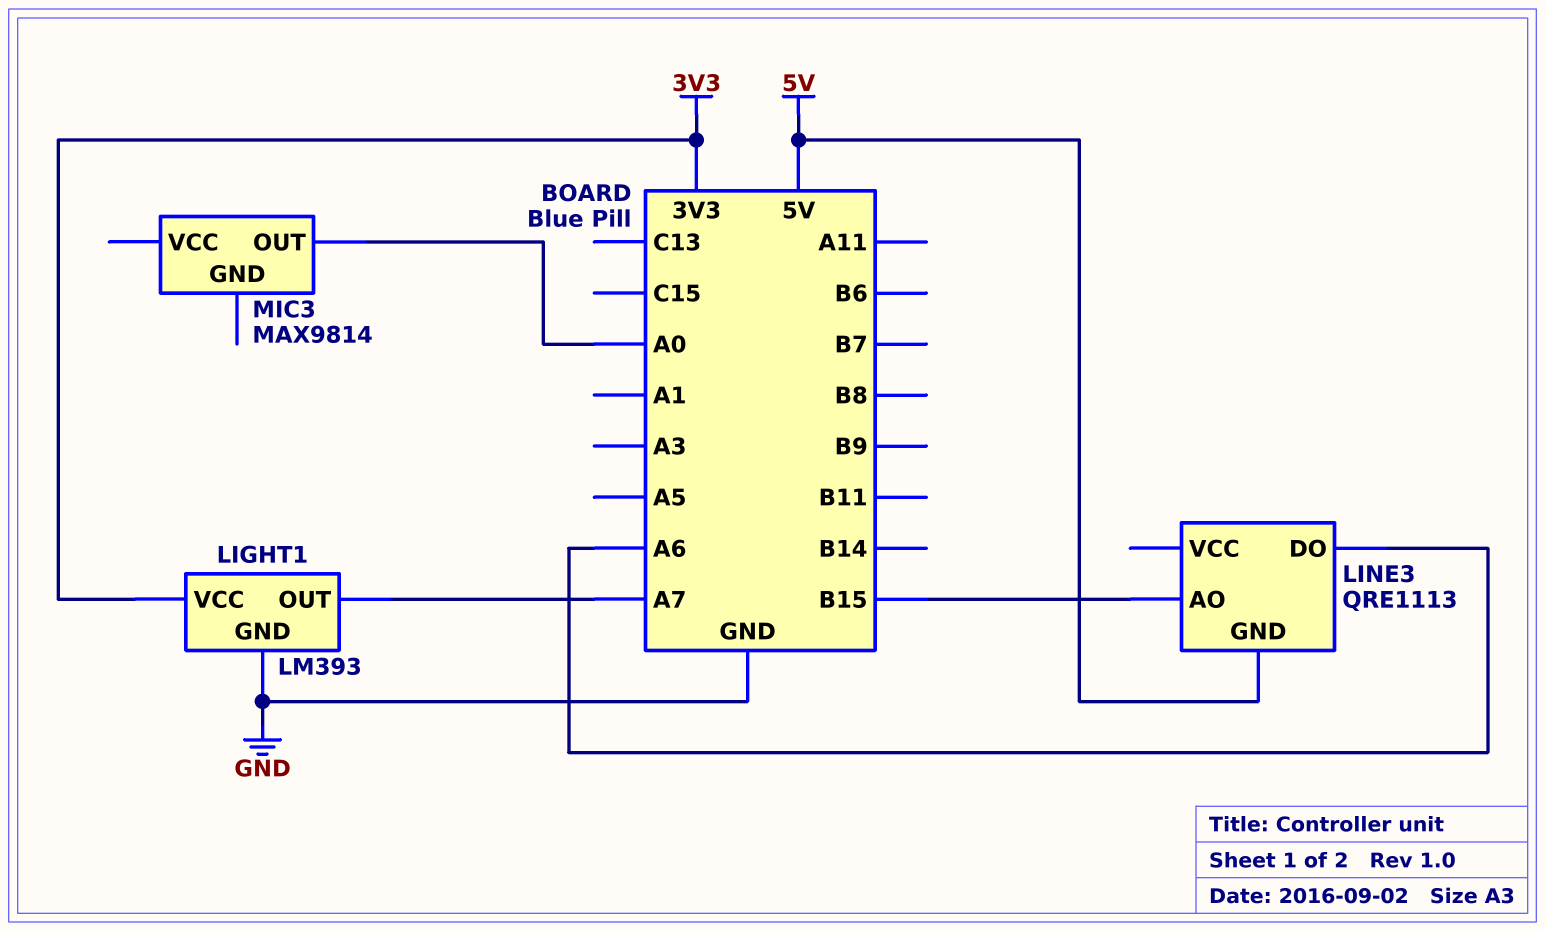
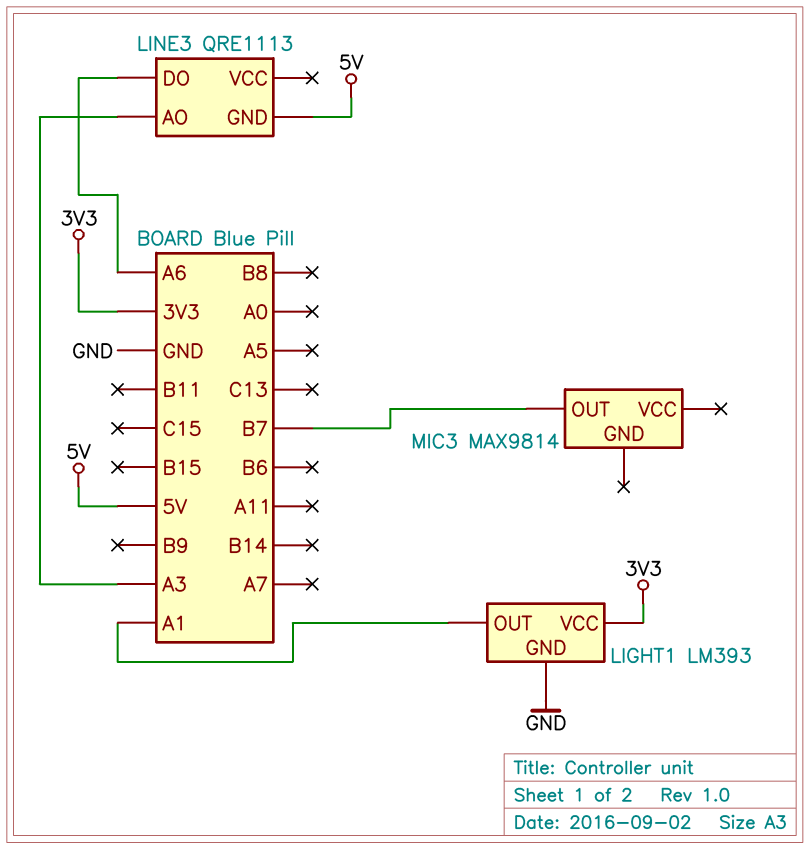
LIGHT1 pin OUT: A7 -> A1
LINE3 pin AO: B15 -> A3
MIC3 pin OUT: A0 -> B7

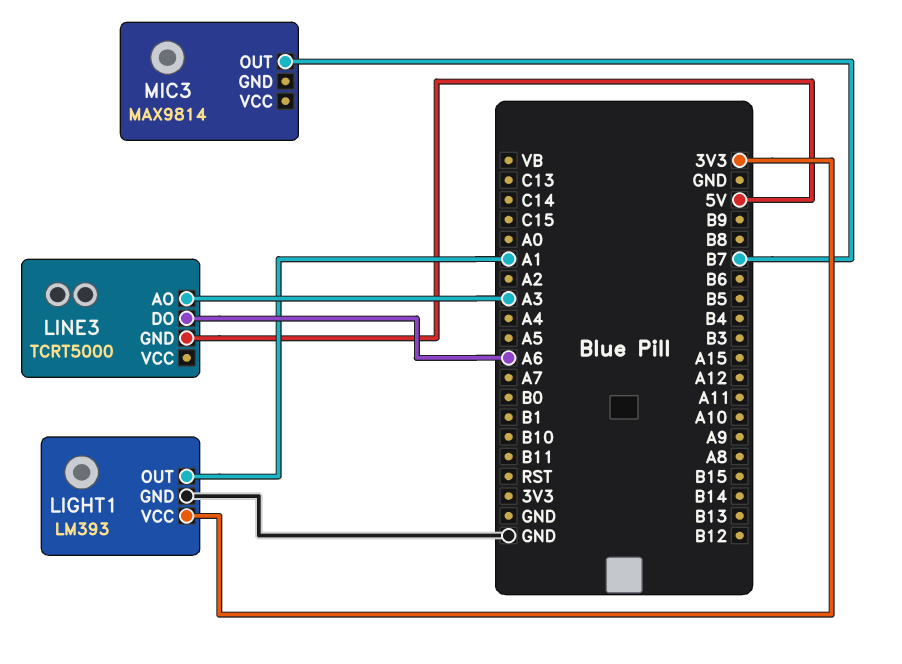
LINE3: QRE1113 -> TCRT5000

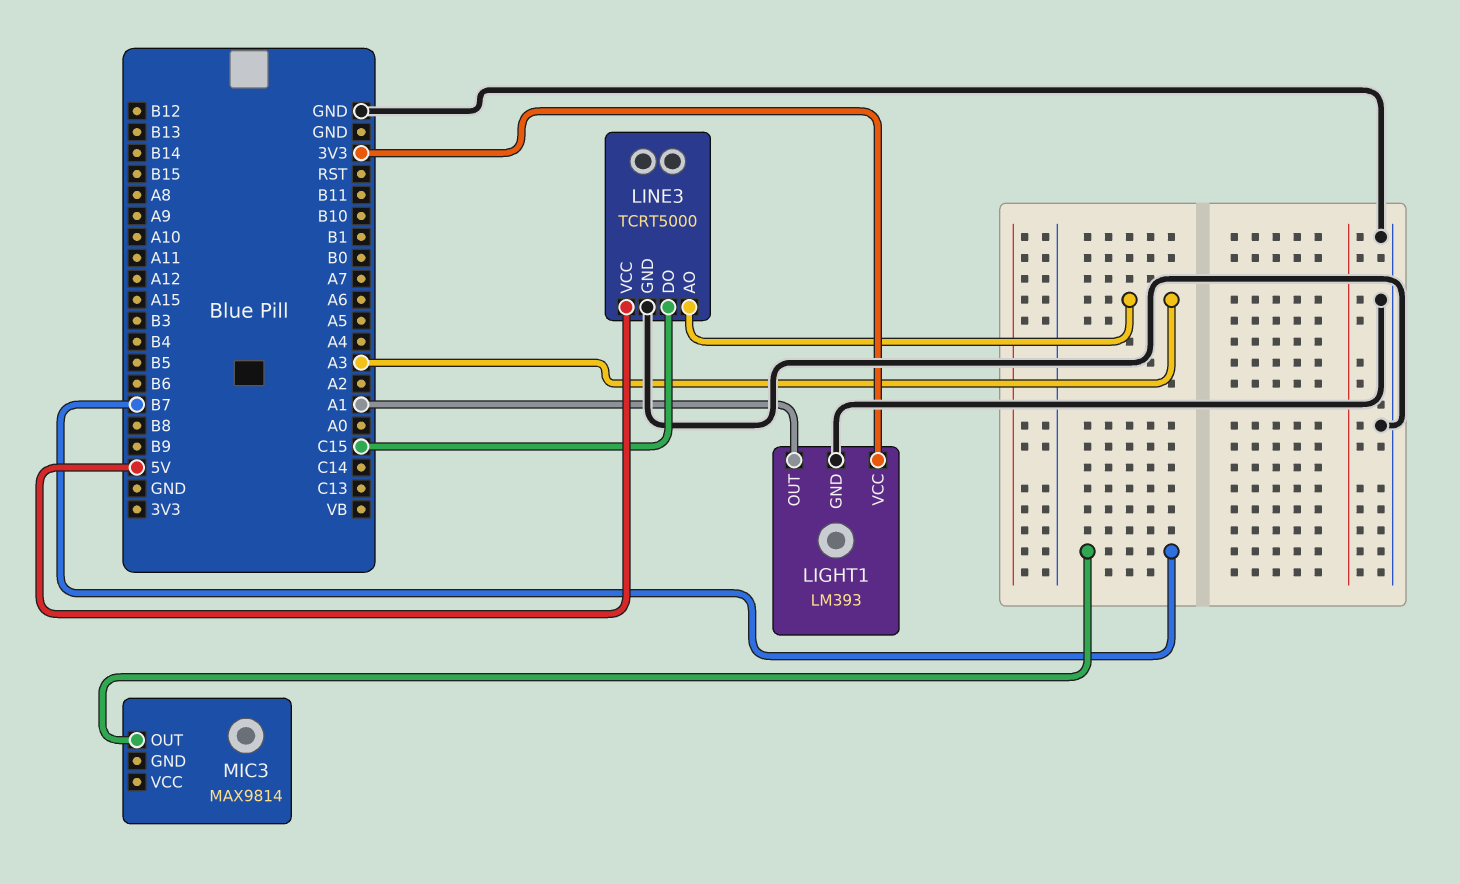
LINE3 pin DO: A6 -> C15
LINE3 pin GND: 5V -> GND
LINE3 pin VCC: none -> 5V

